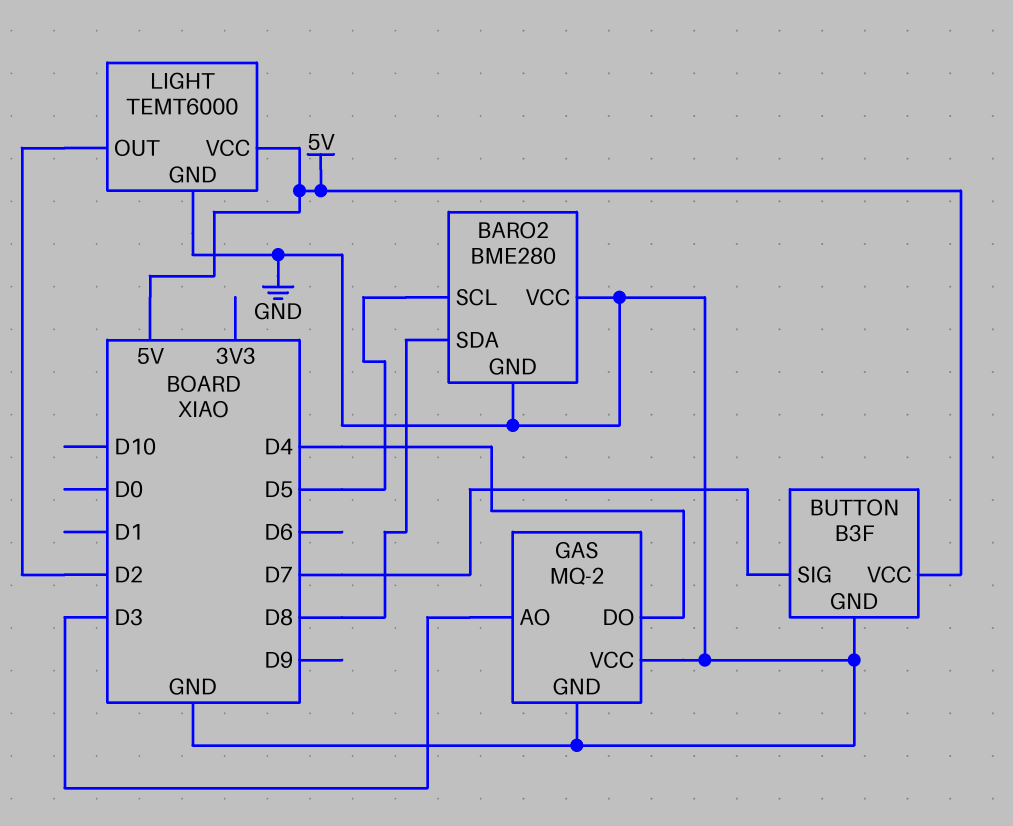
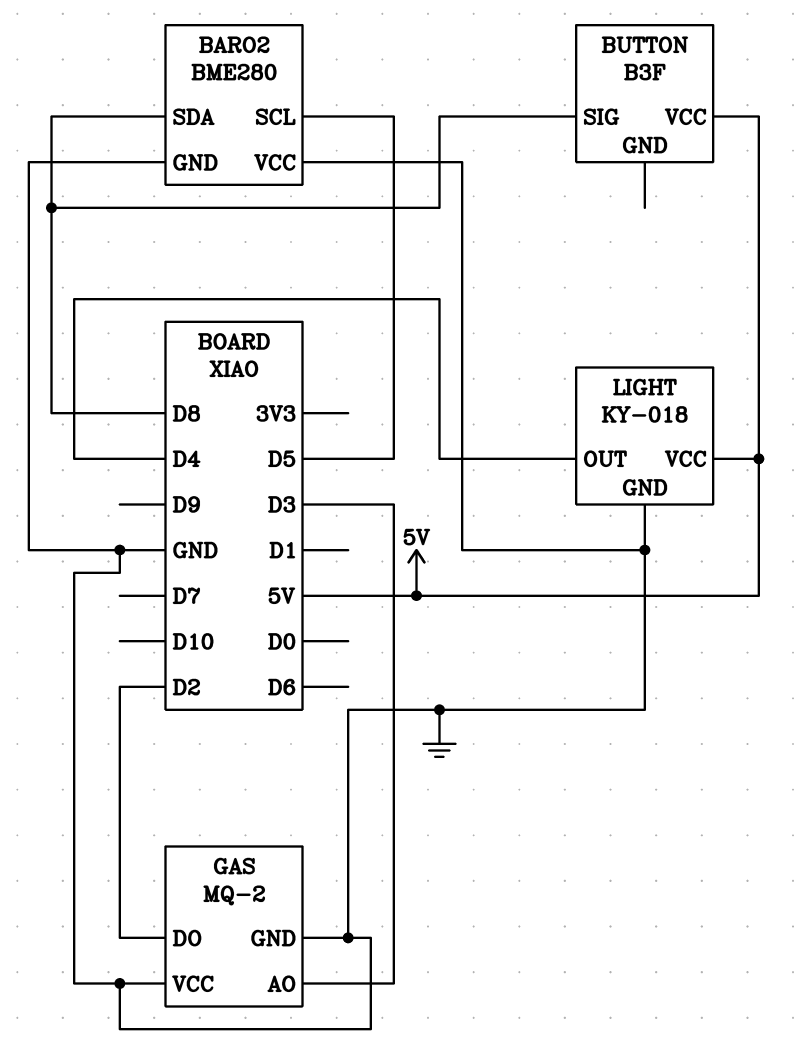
BUTTON pin GND: GND -> none
BUTTON pin SIG: D7 -> D8
GAS pin DO: D4 -> D2
LIGHT: TEMT6000 -> KY-018
LIGHT pin OUT: D2 -> D4

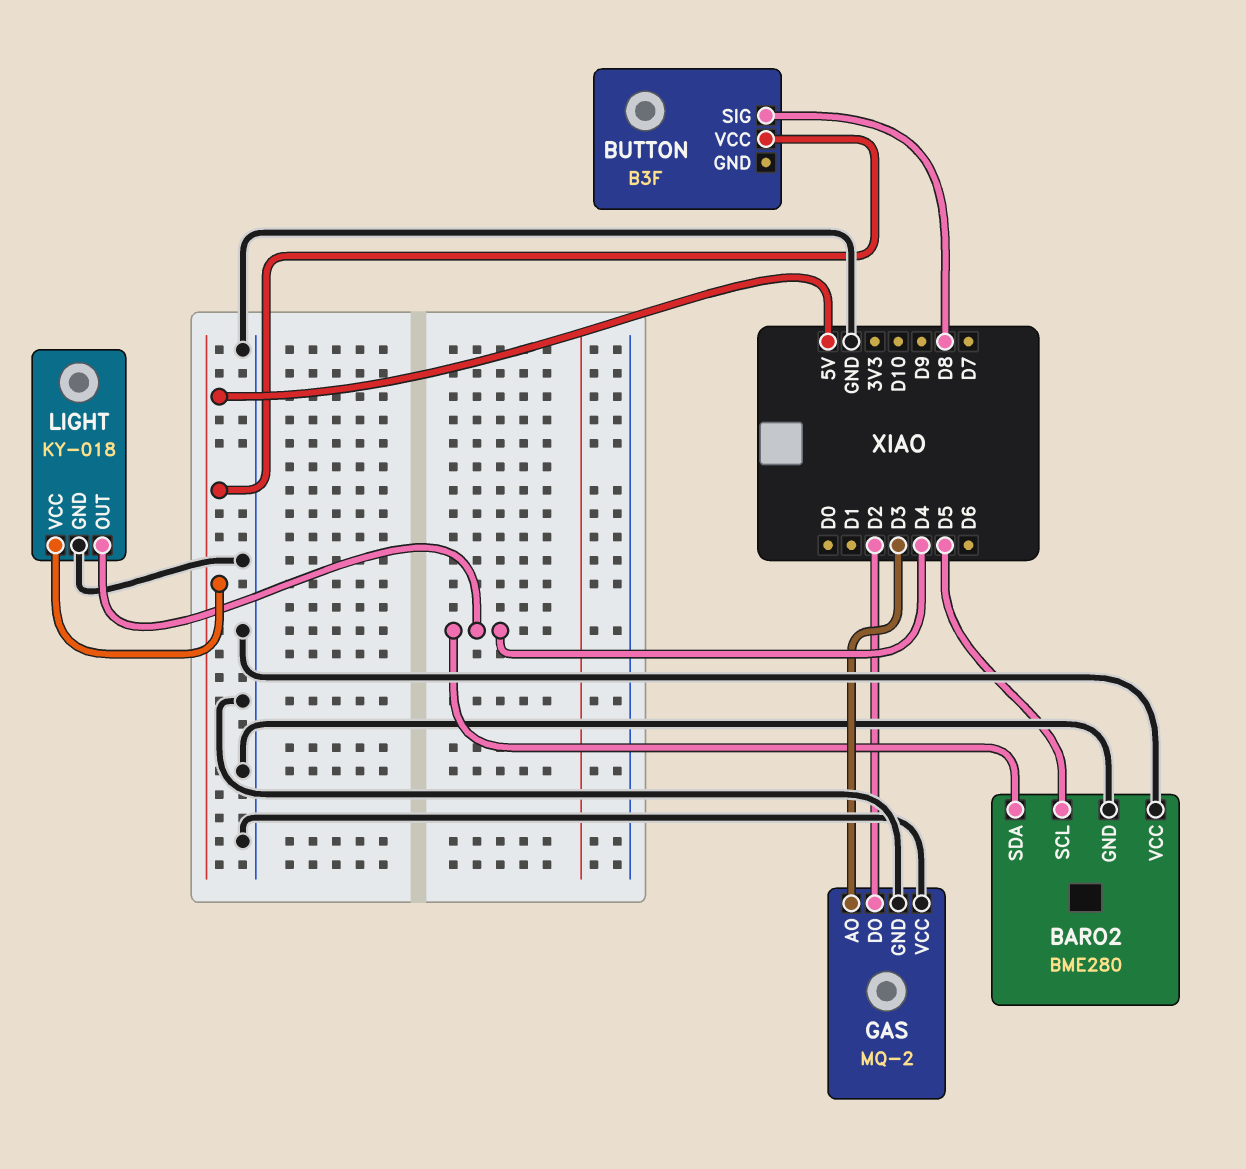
BARO2 pin SDA: D8 -> D4

